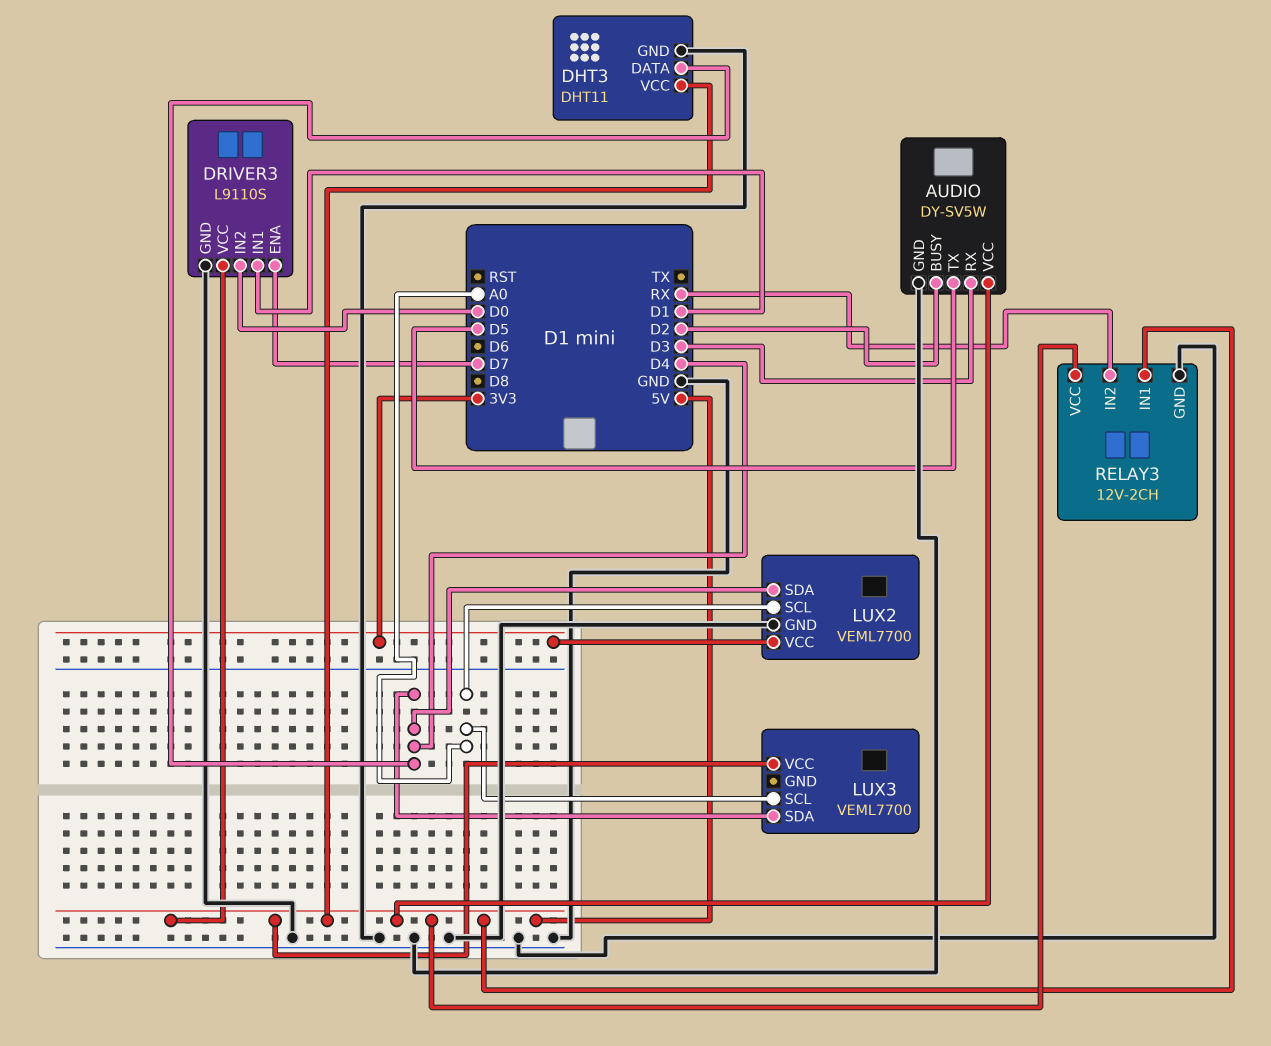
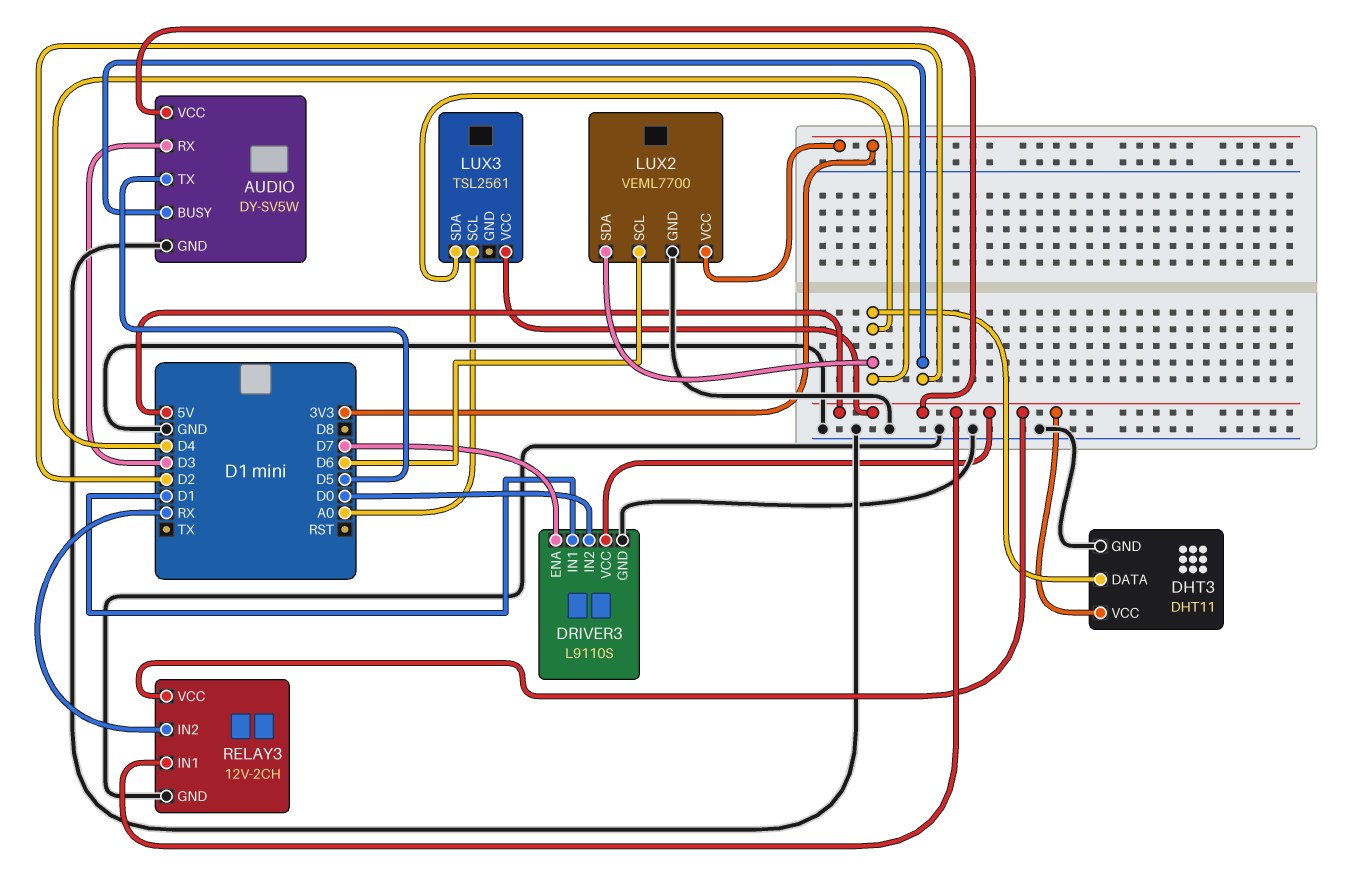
LUX2 pin SCL: A0 -> D6
LUX3: VEML7700 -> TSL2561

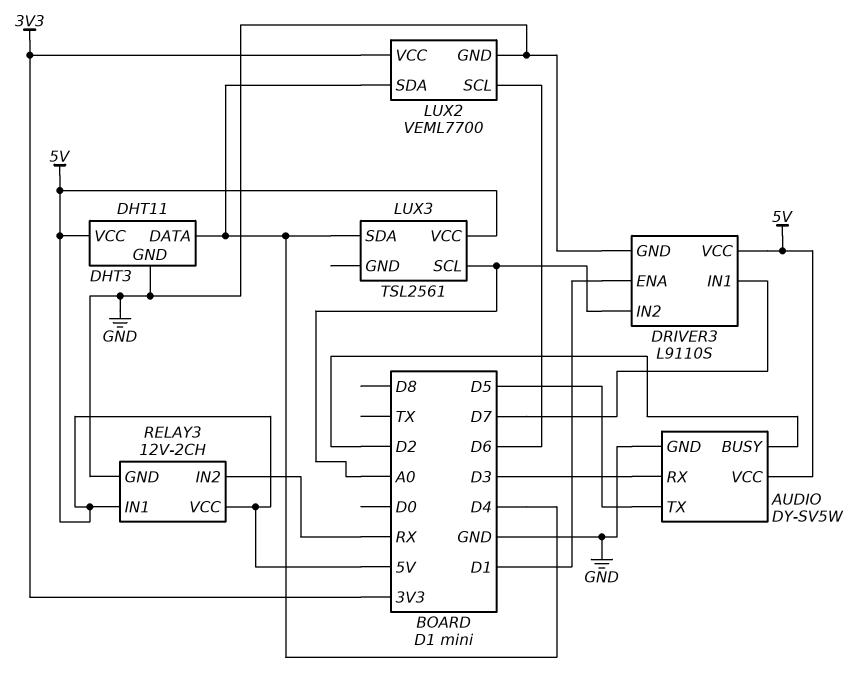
DRIVER3 pin ENA: D7 -> D1
DRIVER3 pin IN1: D1 -> D7
DRIVER3 pin IN2: D0 -> A0

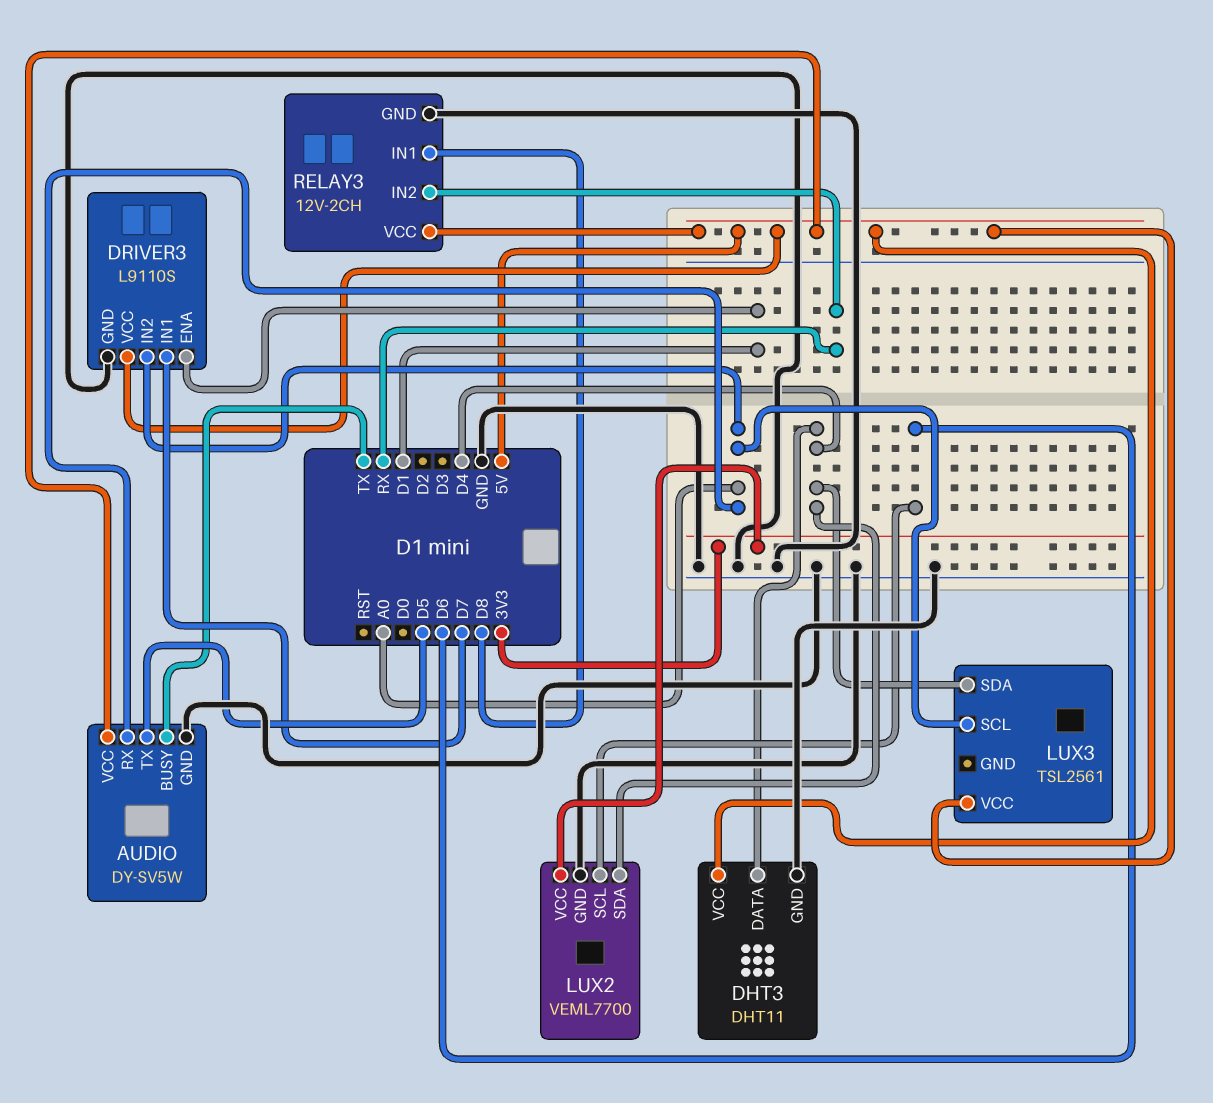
AUDIO pin BUSY: D2 -> TX
AUDIO pin RX: D3 -> A0
RELAY3 pin IN1: 5V -> D8

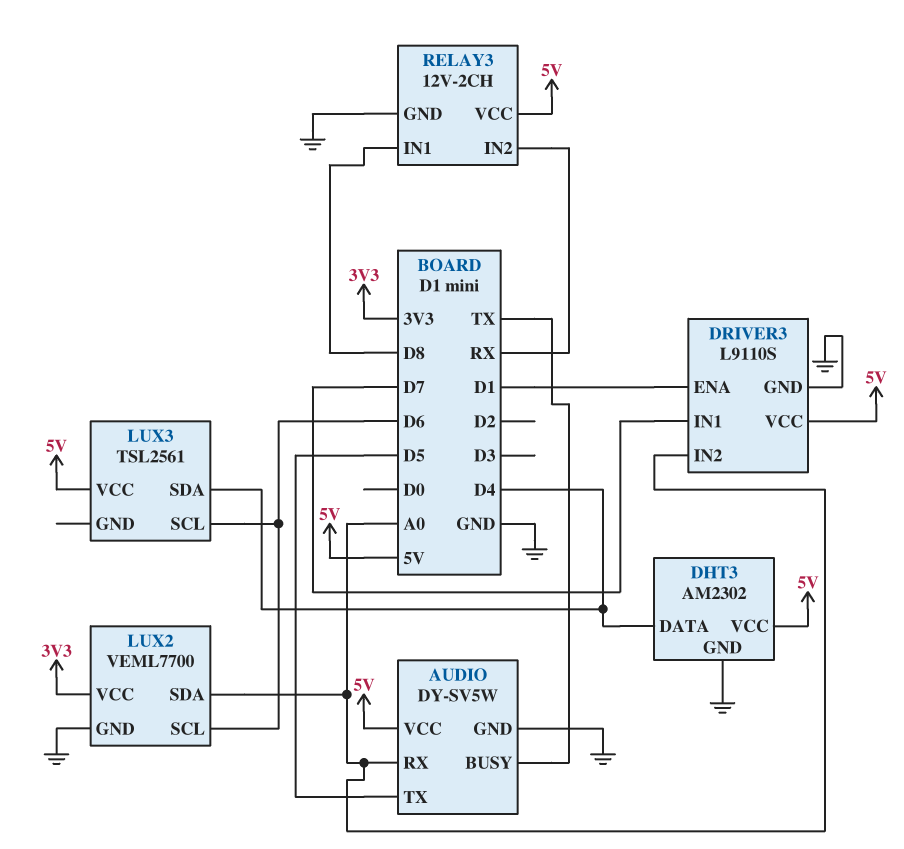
DHT3: DHT11 -> AM2302
LUX2 pin SDA: D4 -> A0
LUX3 pin SCL: A0 -> D6

